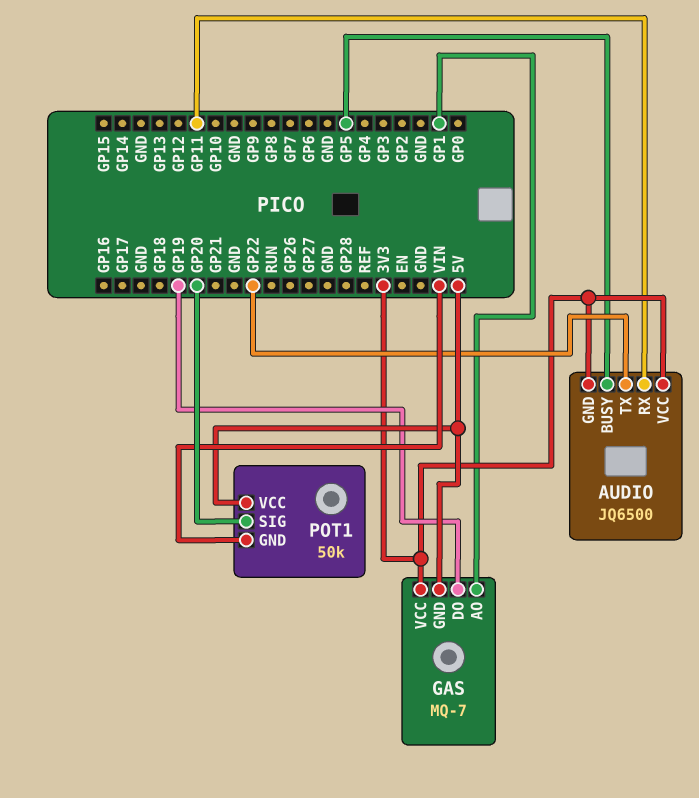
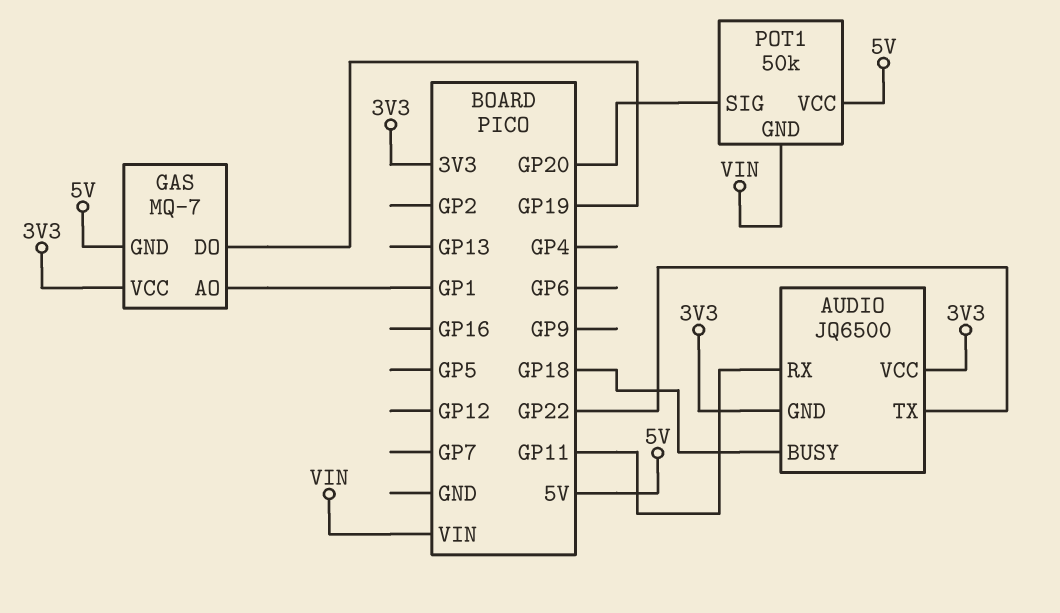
AUDIO pin BUSY: GP5 -> GP18

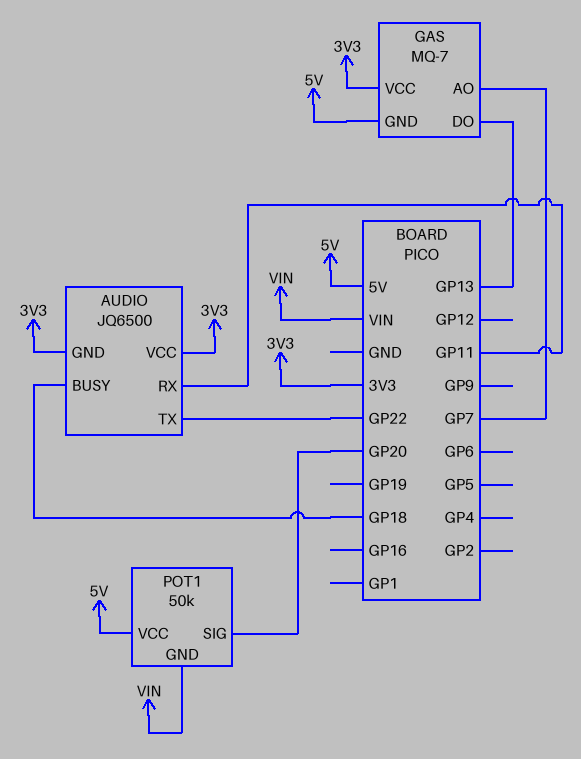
GAS pin AO: GP1 -> GP7
GAS pin DO: GP19 -> GP13

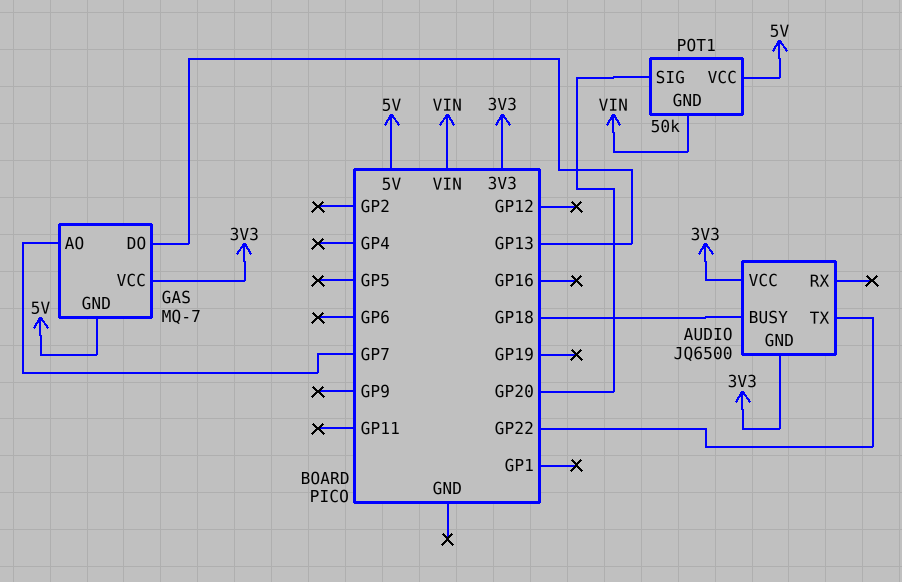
AUDIO pin RX: GP11 -> none

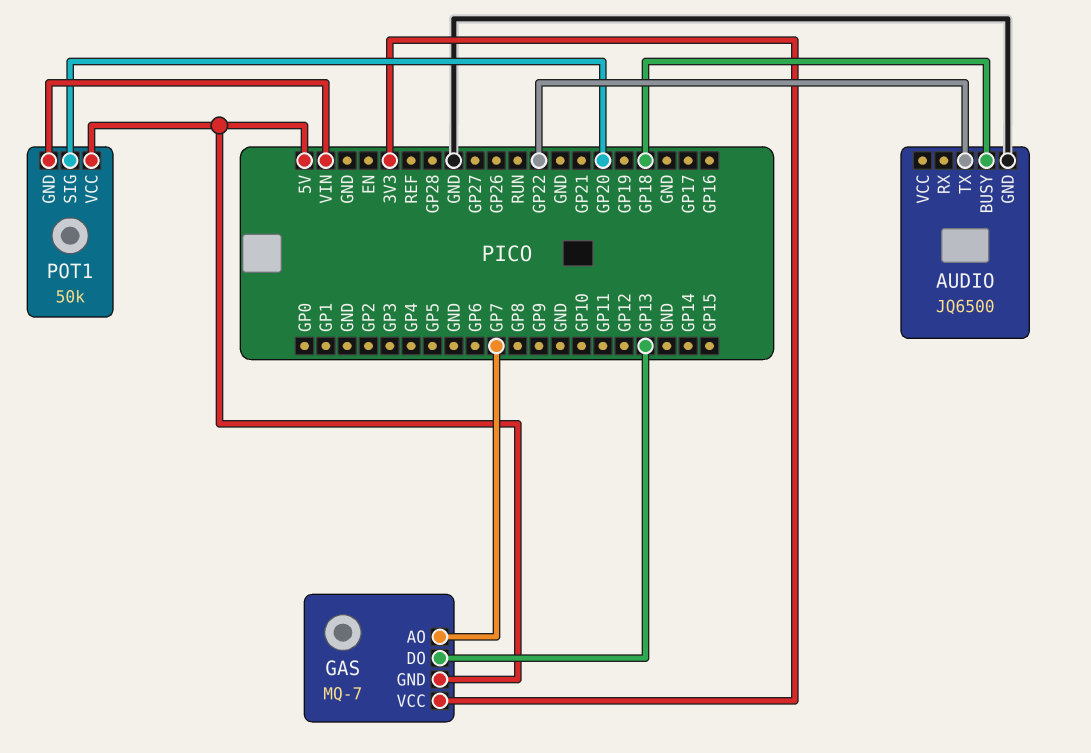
AUDIO pin GND: 3V3 -> GND
AUDIO pin VCC: 3V3 -> none

